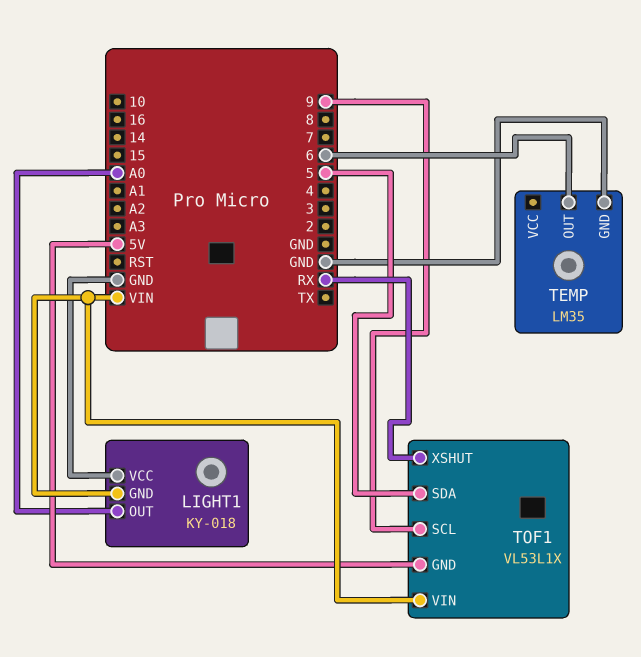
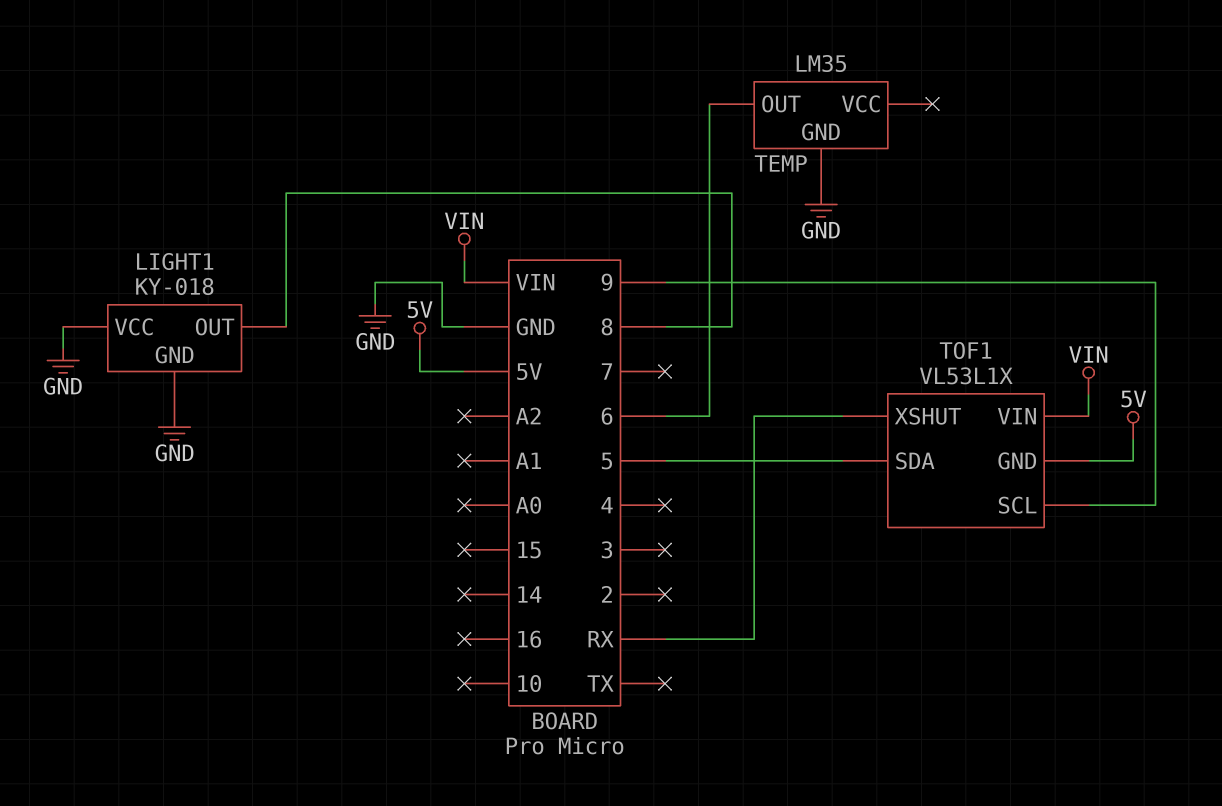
LIGHT1 pin GND: VIN -> GND
LIGHT1 pin OUT: A0 -> 8

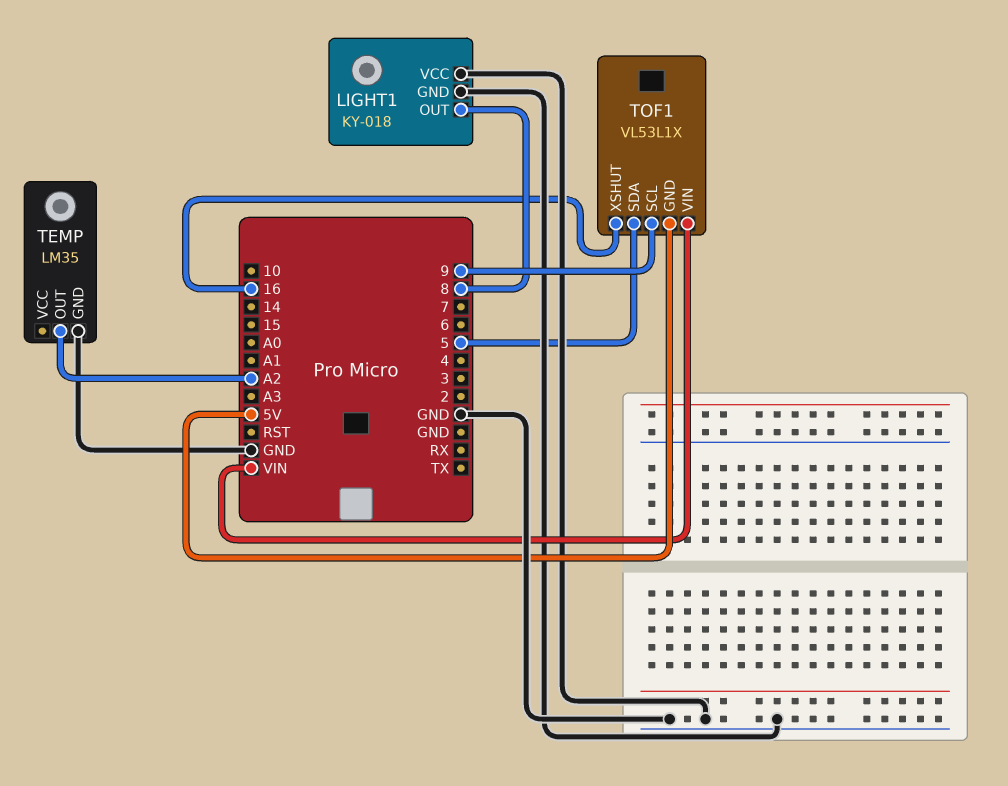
TEMP pin OUT: 6 -> A2
TOF1 pin XSHUT: RX -> 16

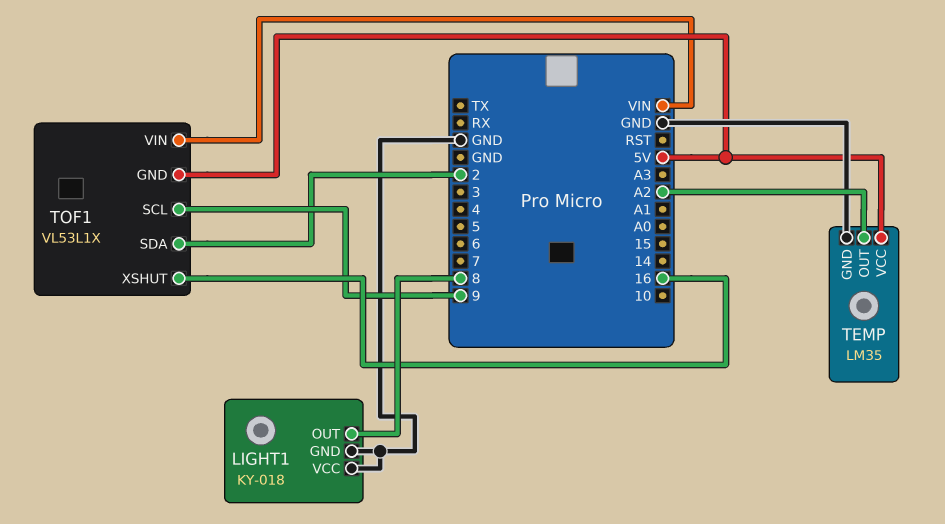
TEMP pin VCC: none -> 5V
TOF1 pin SDA: 5 -> 2

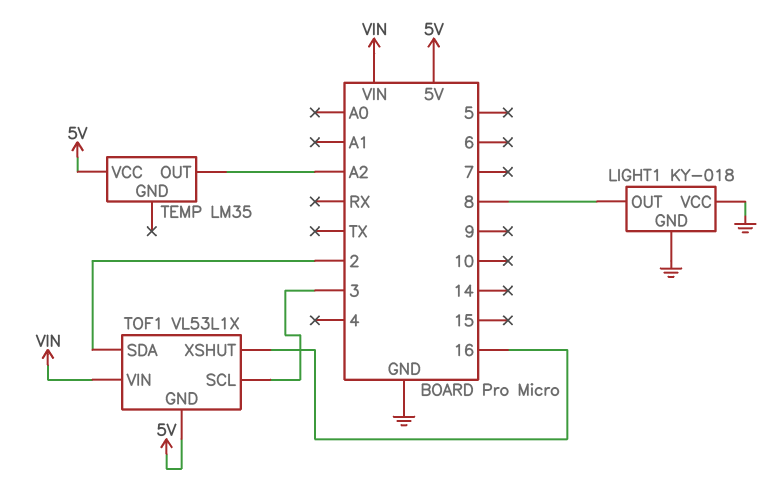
TEMP pin GND: GND -> none
TOF1 pin SCL: 9 -> 3

